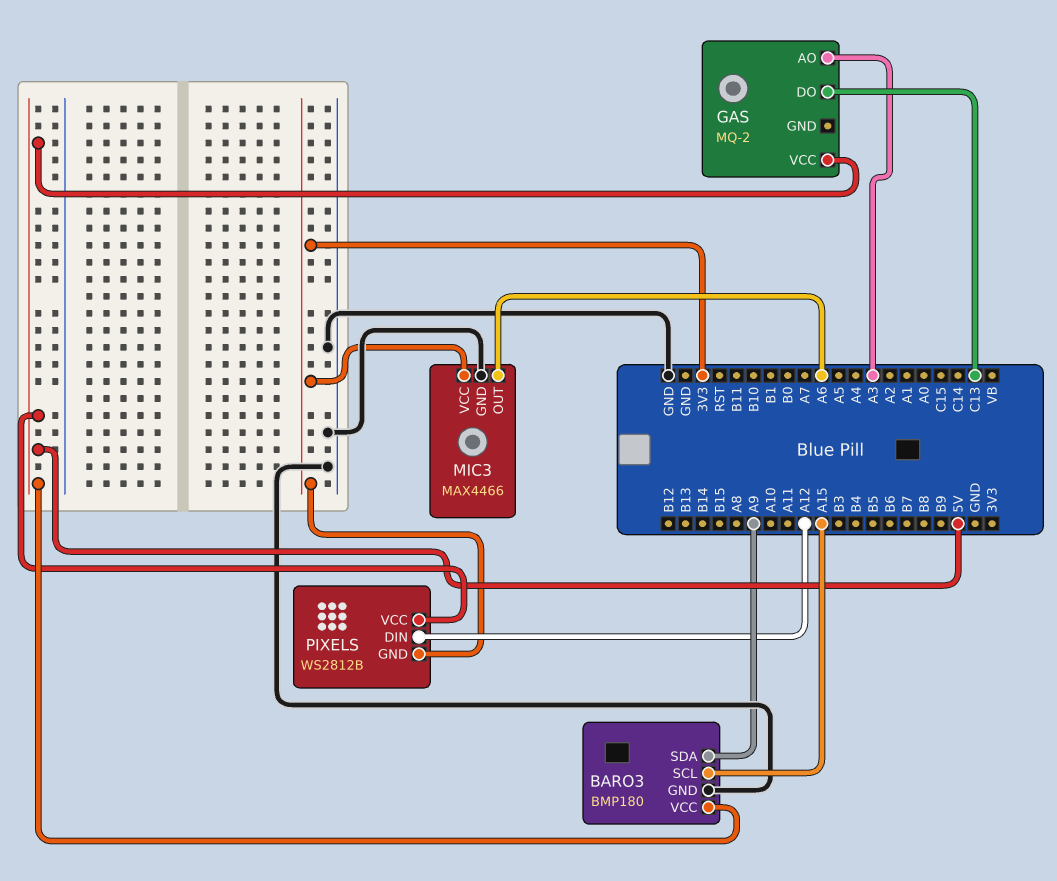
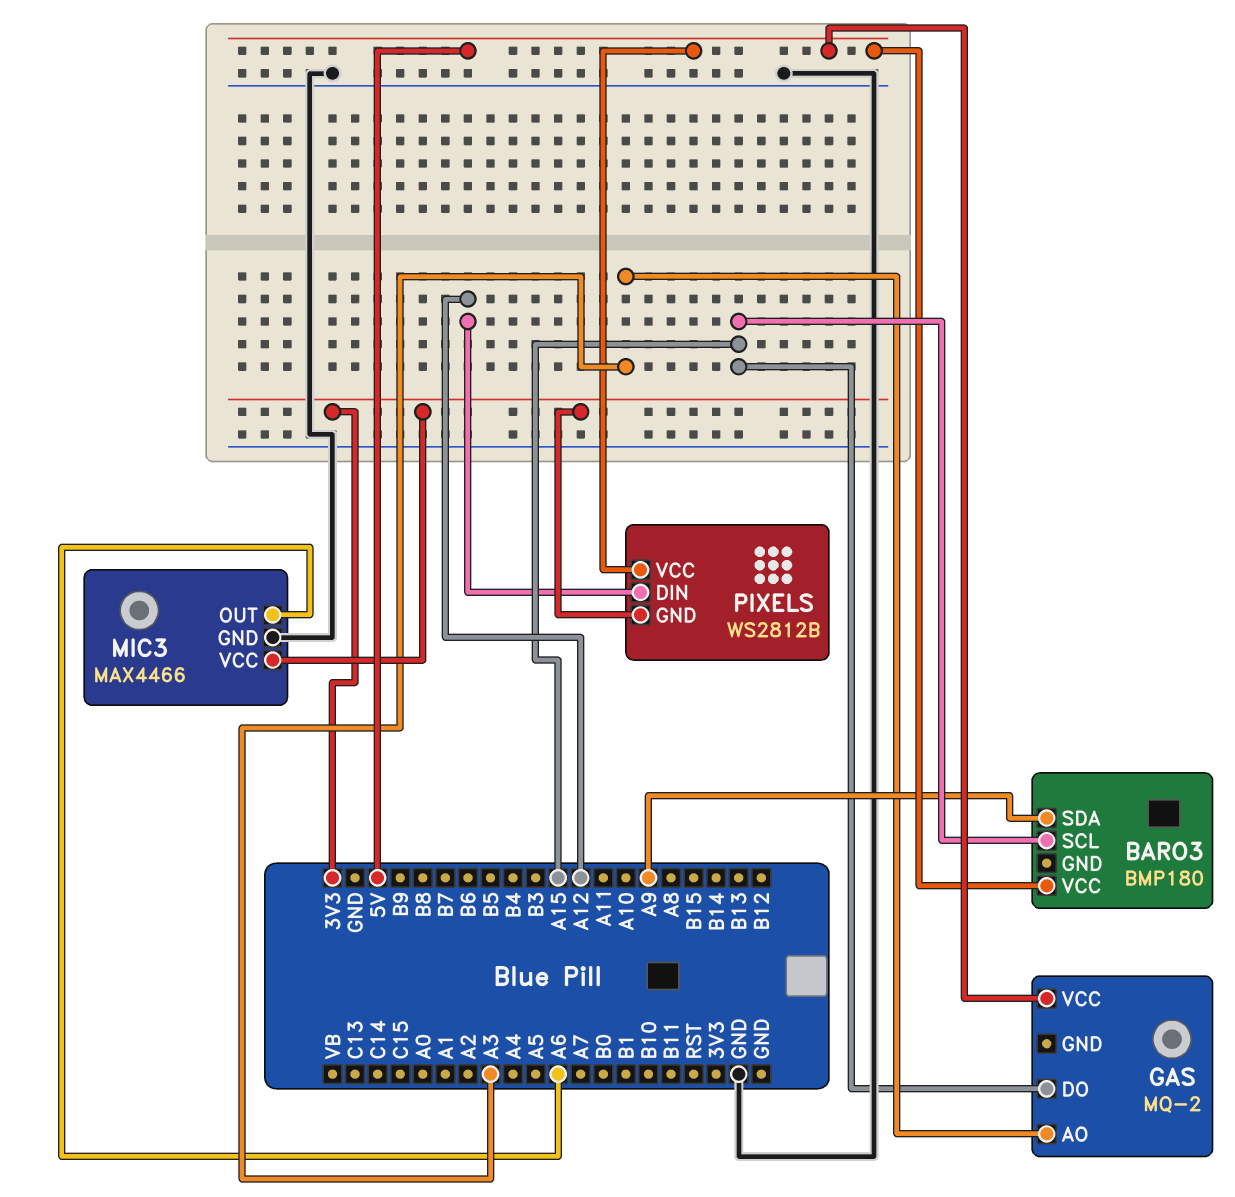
BARO3 pin GND: GND -> none
GAS pin DO: C13 -> A15

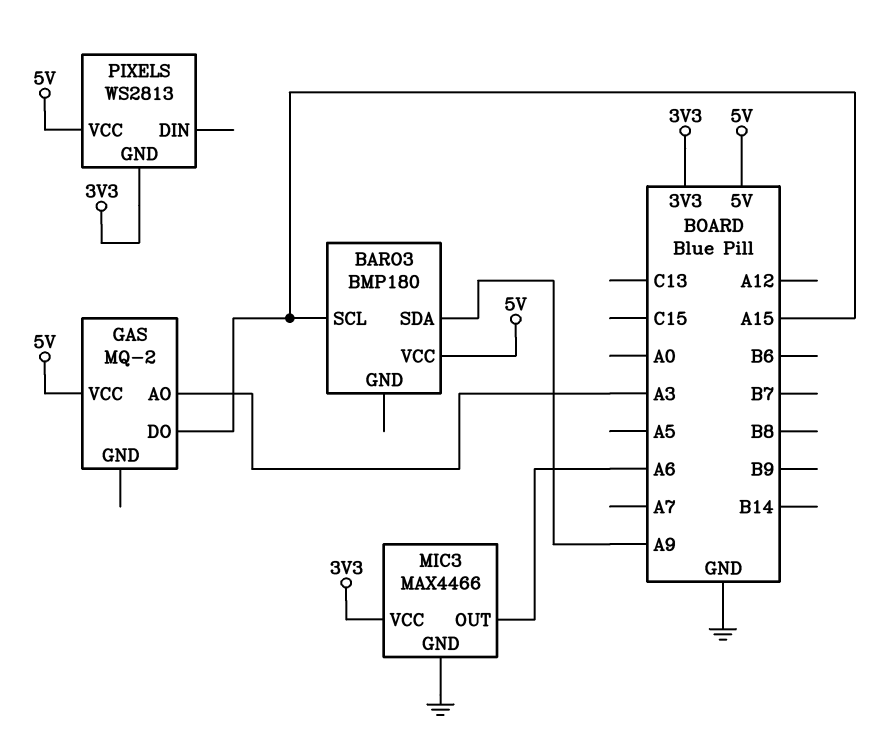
PIXELS: WS2812B -> WS2813
PIXELS pin DIN: A12 -> none

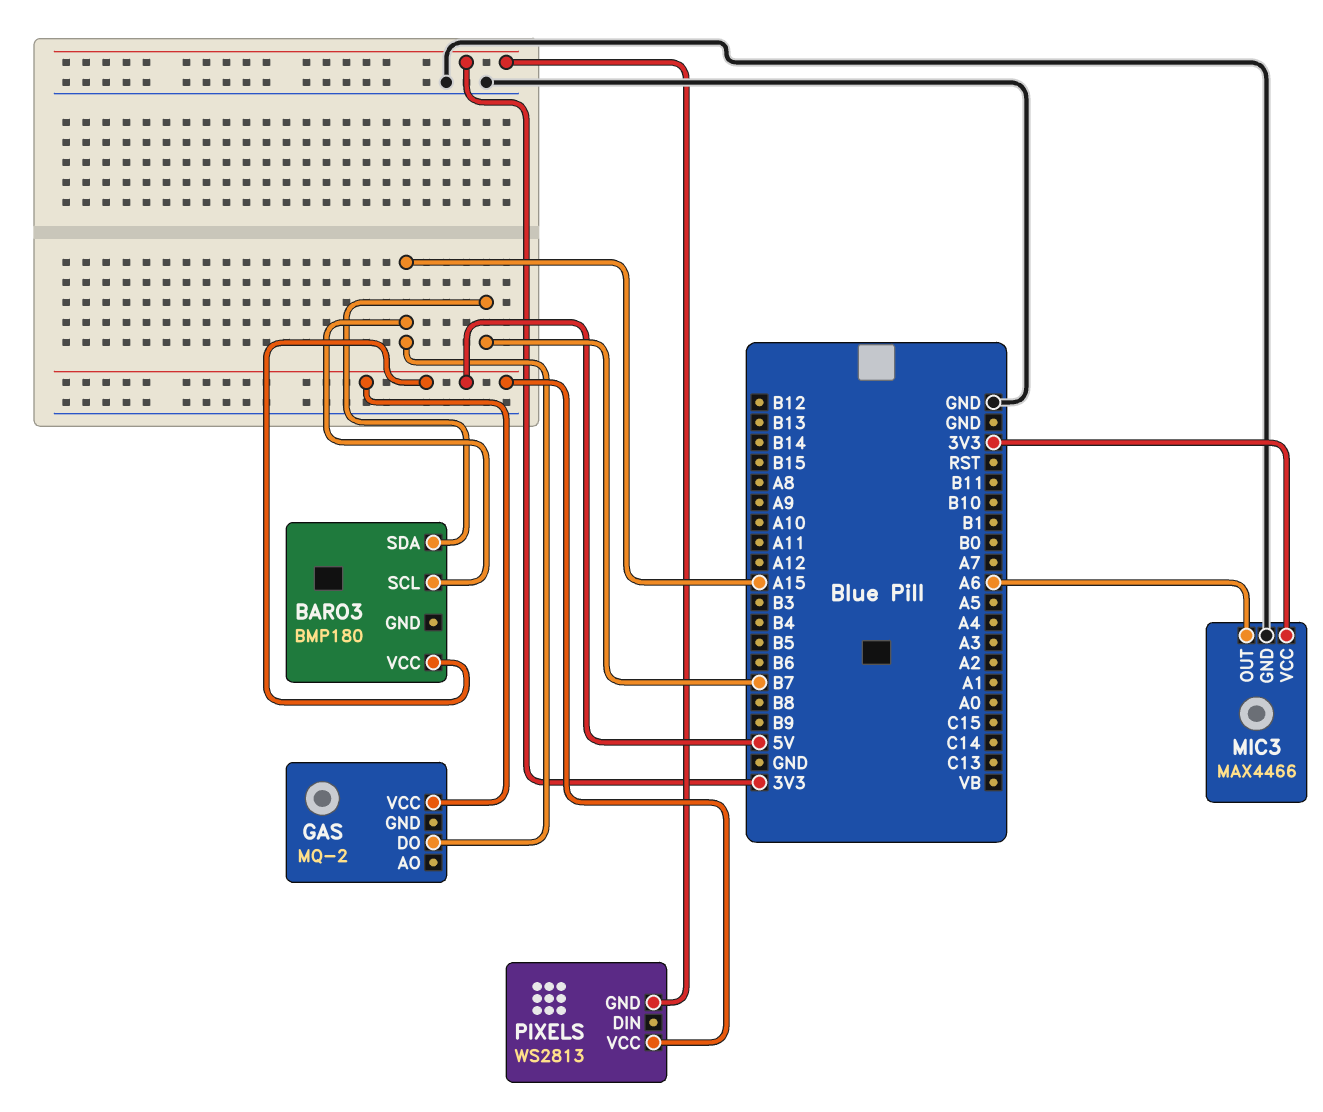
BARO3 pin SDA: A9 -> B7
GAS pin AO: A3 -> none

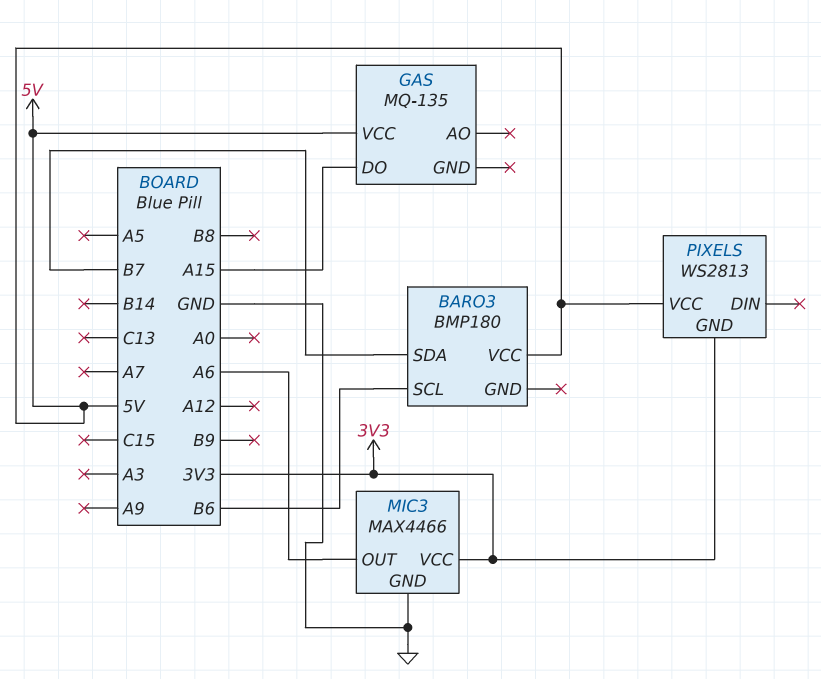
BARO3 pin SCL: A15 -> B6
GAS: MQ-2 -> MQ-135

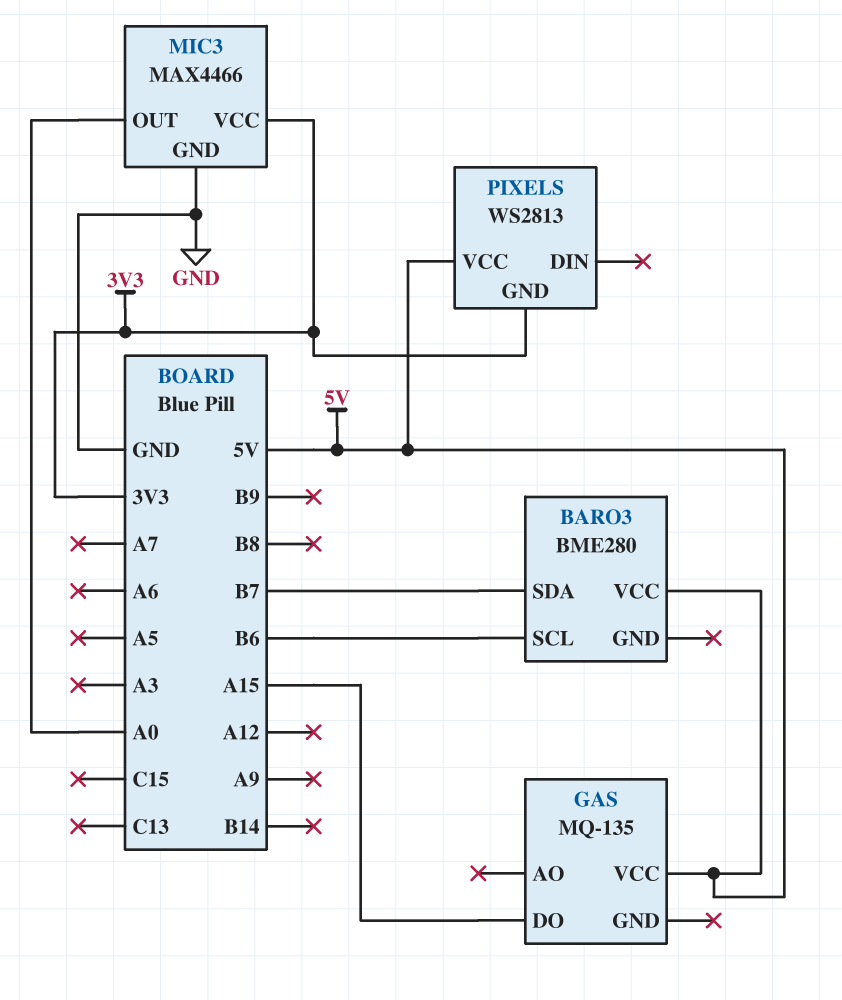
BARO3: BMP180 -> BME280
MIC3 pin OUT: A6 -> A0

